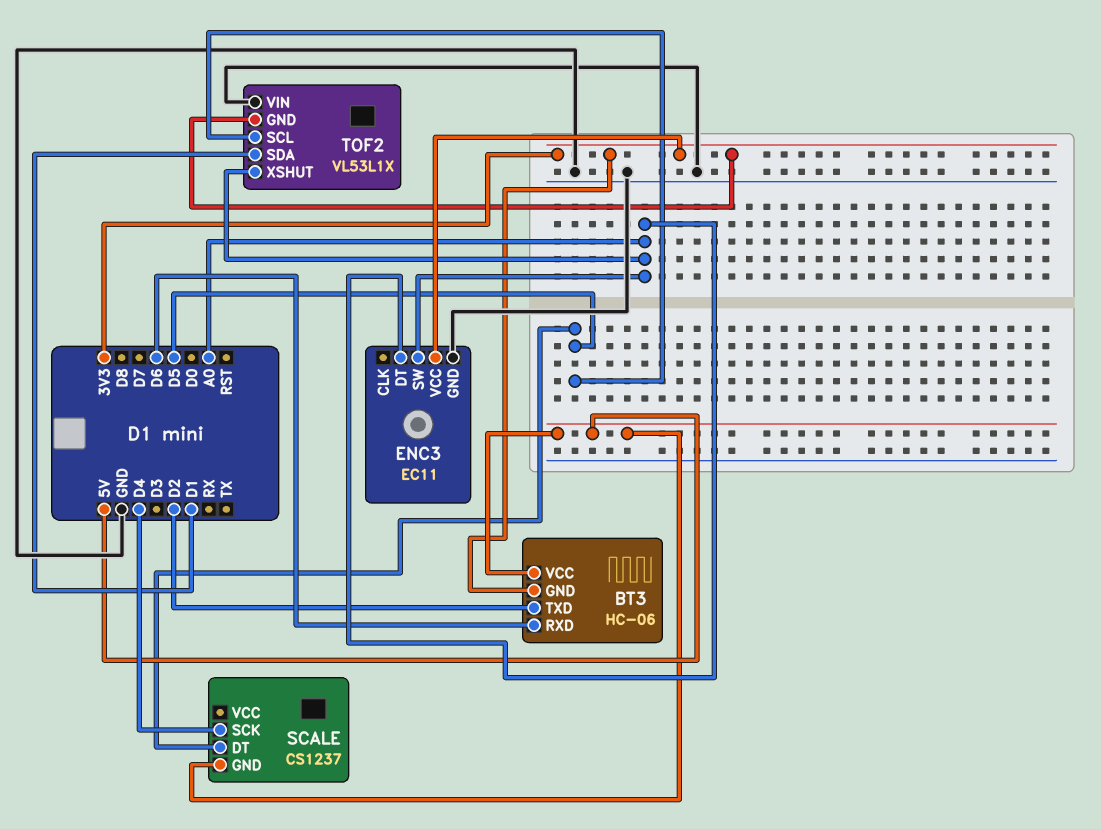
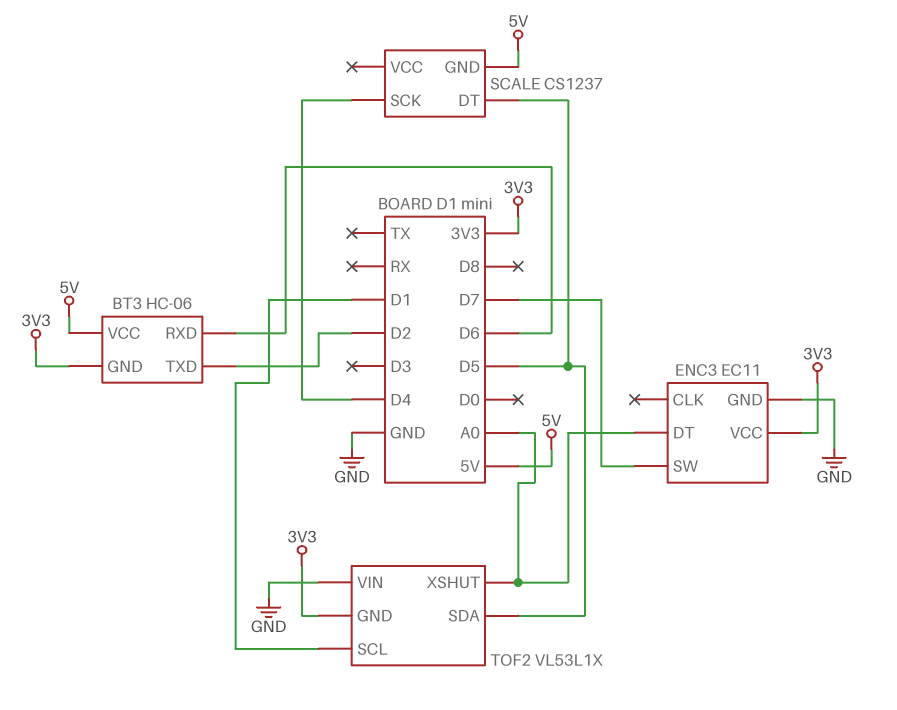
ENC3 pin SW: A0 -> D7
TOF2 pin SCL: D5 -> D1
TOF2 pin SDA: D1 -> D5

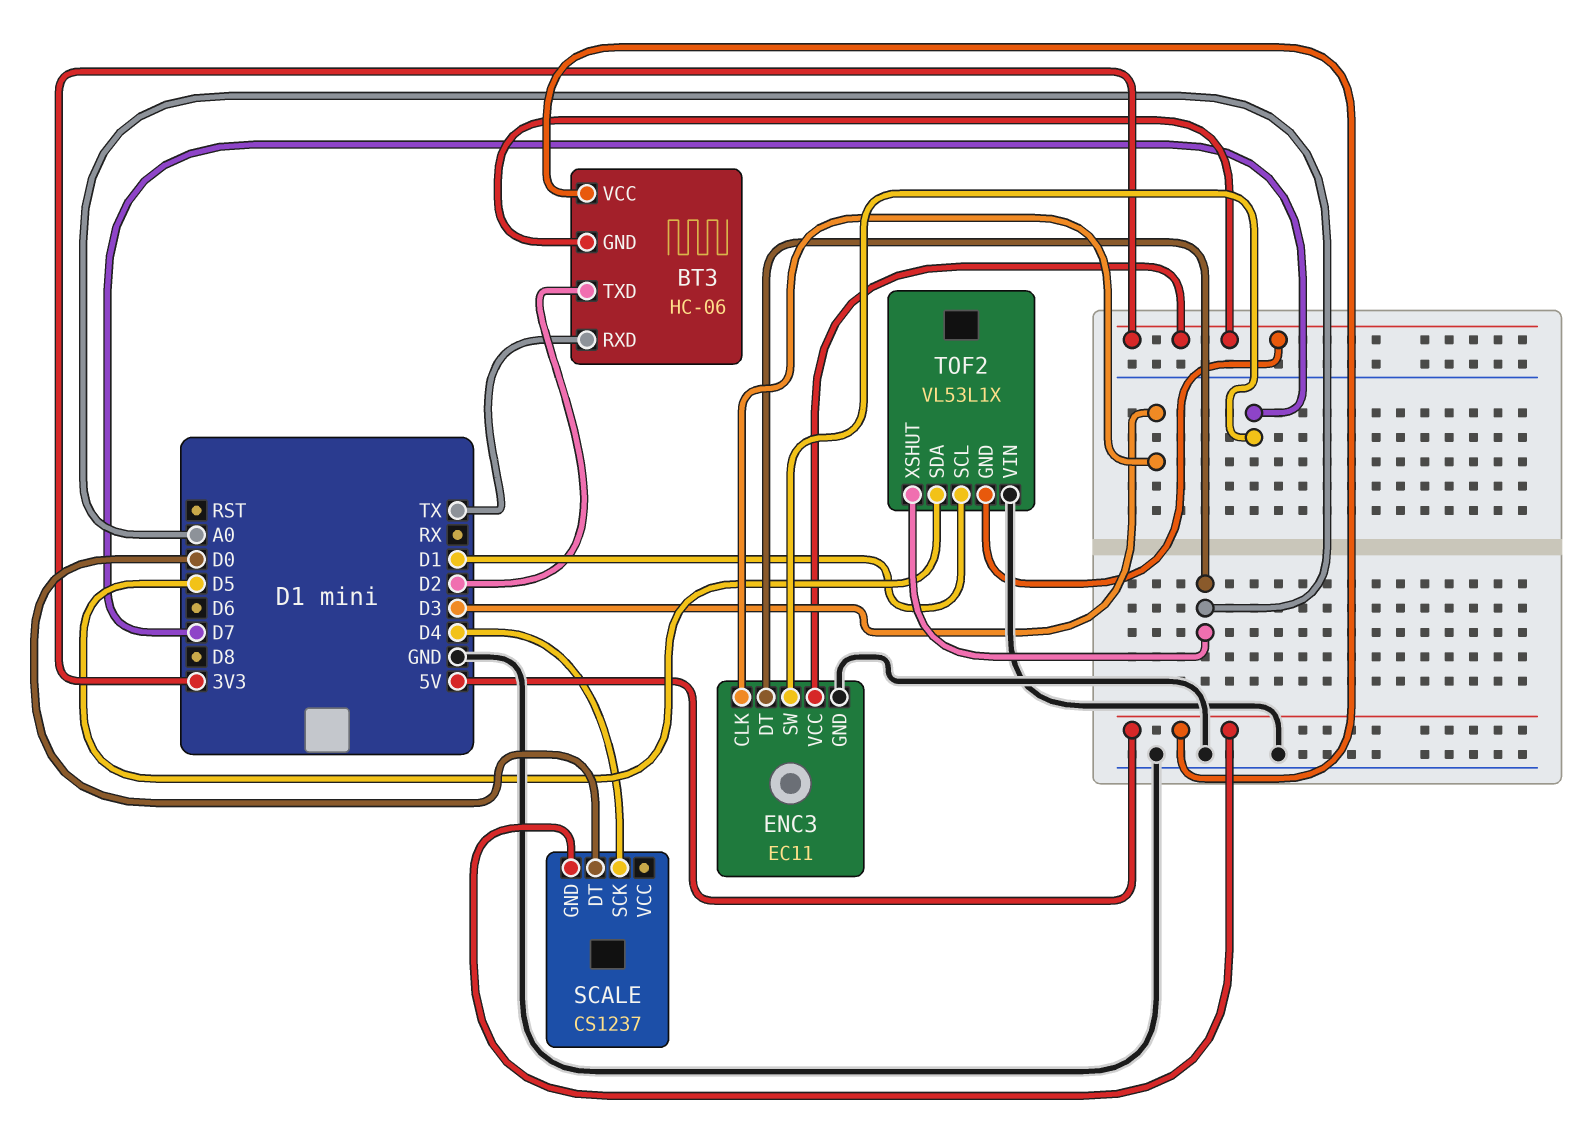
BT3 pin RXD: D6 -> TX
ENC3 pin CLK: none -> D3
SCALE pin DT: D5 -> D0

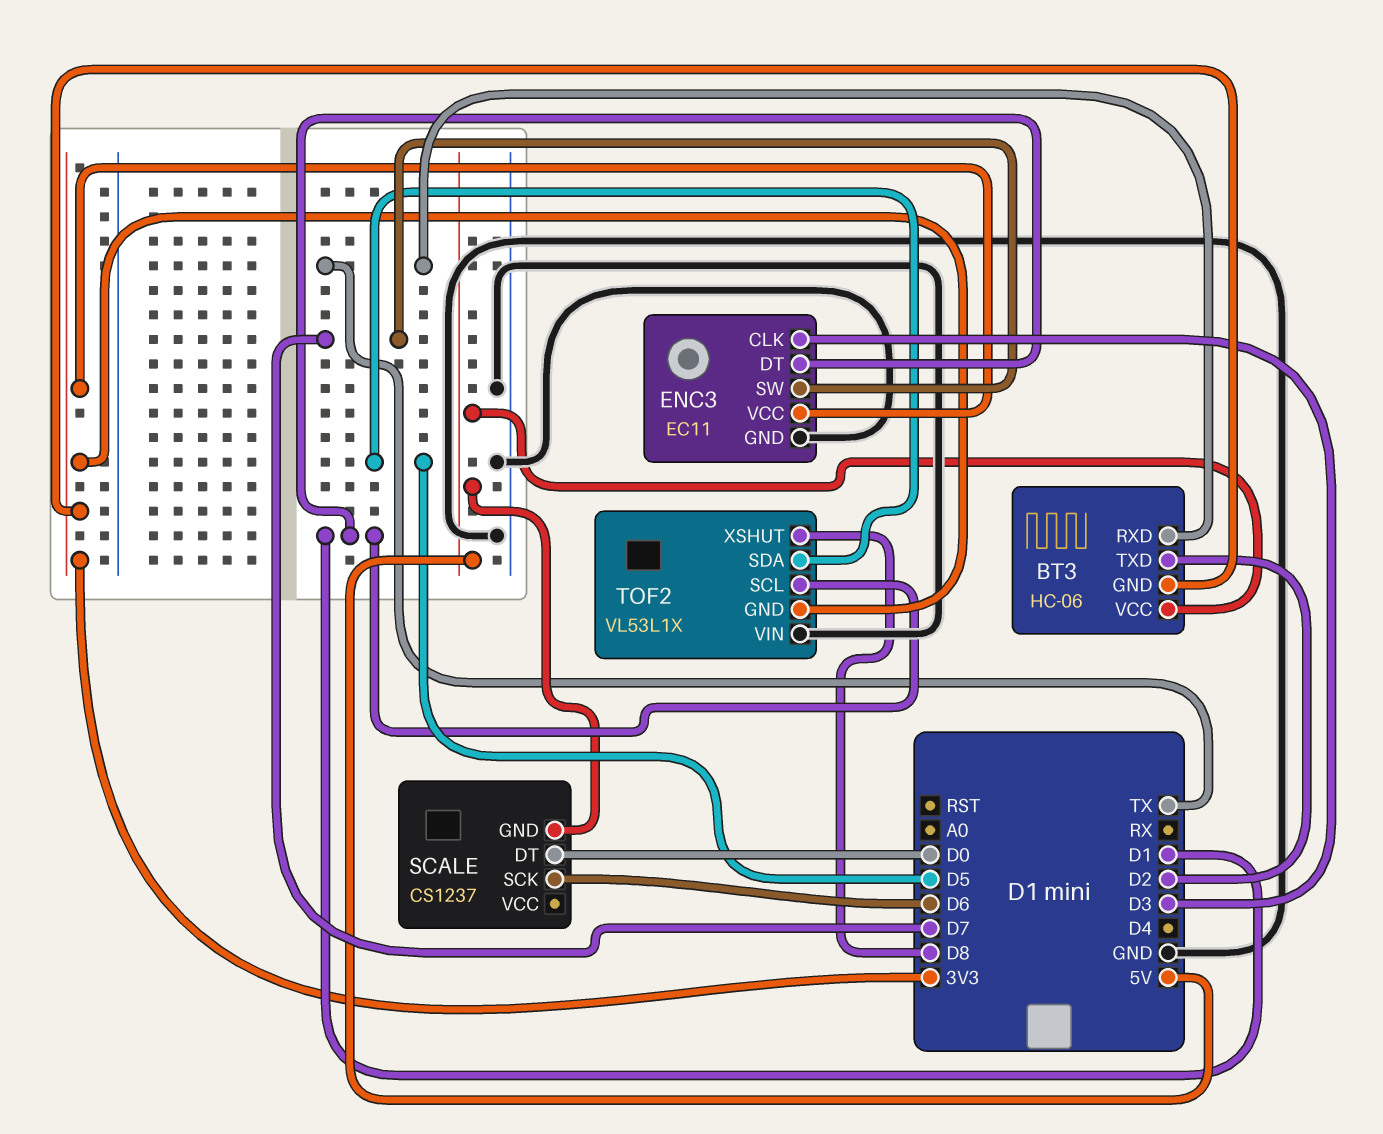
ENC3 pin DT: A0 -> D1
SCALE pin SCK: D4 -> D6
TOF2 pin XSHUT: A0 -> D8

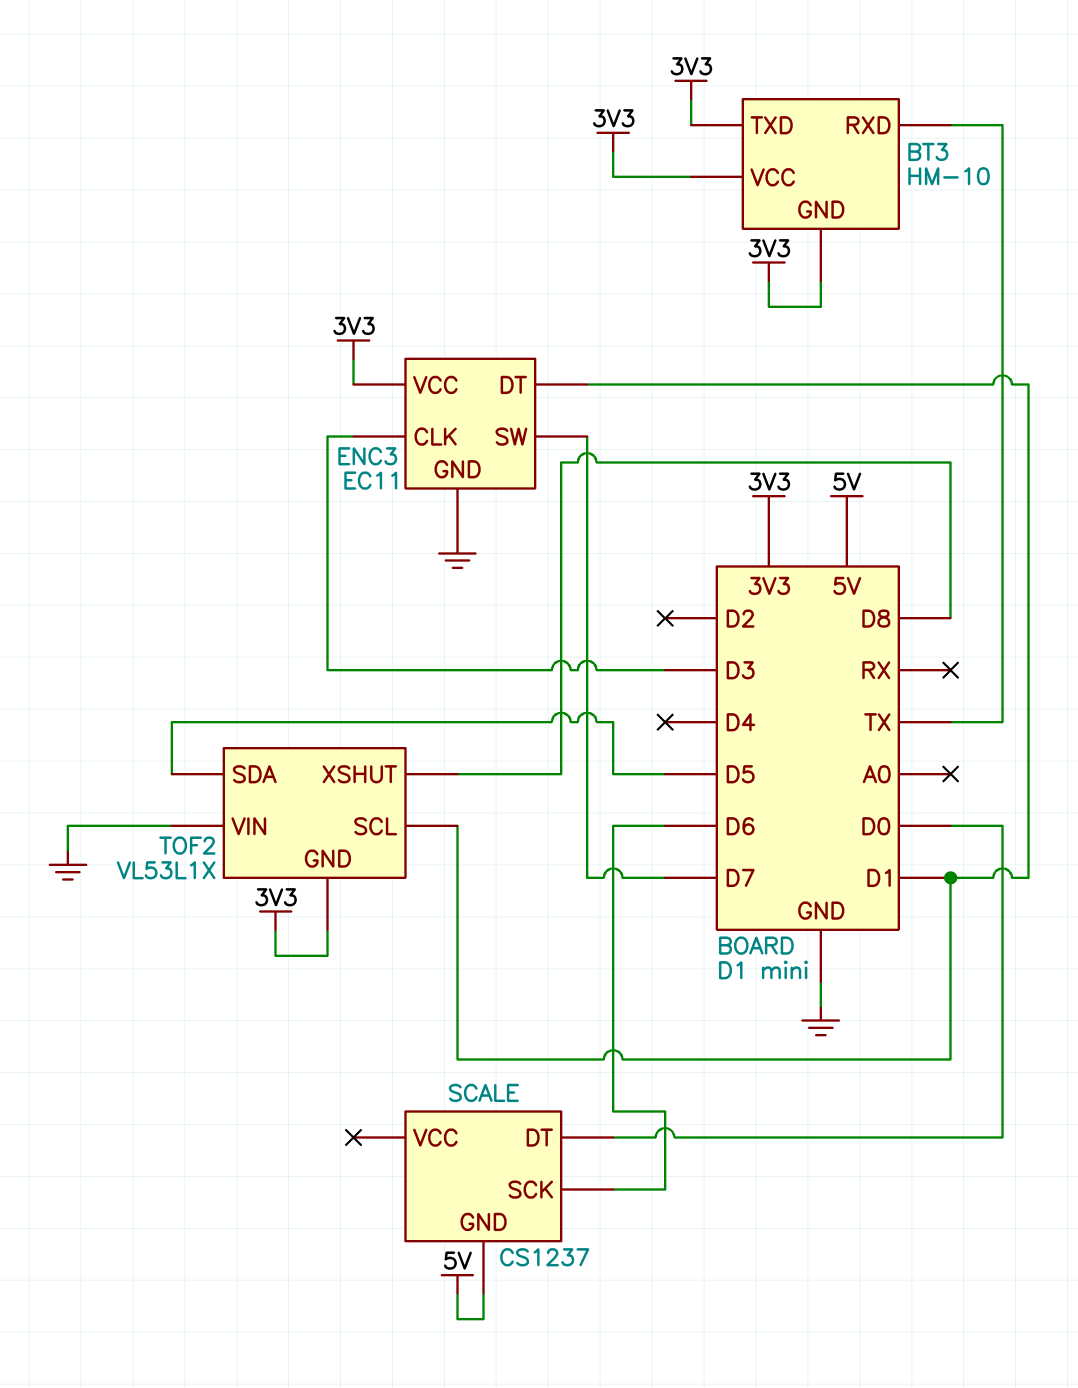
BT3: HC-06 -> HM-10
BT3 pin TXD: D2 -> 3V3
BT3 pin VCC: 5V -> 3V3

